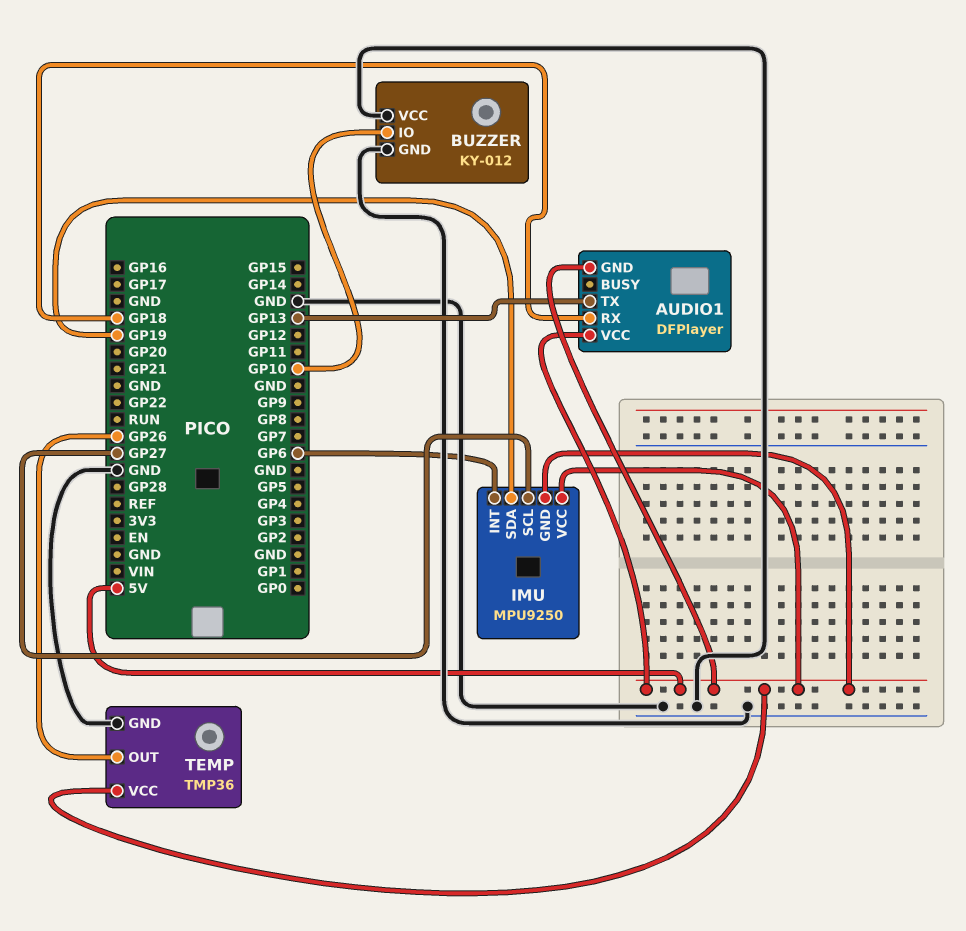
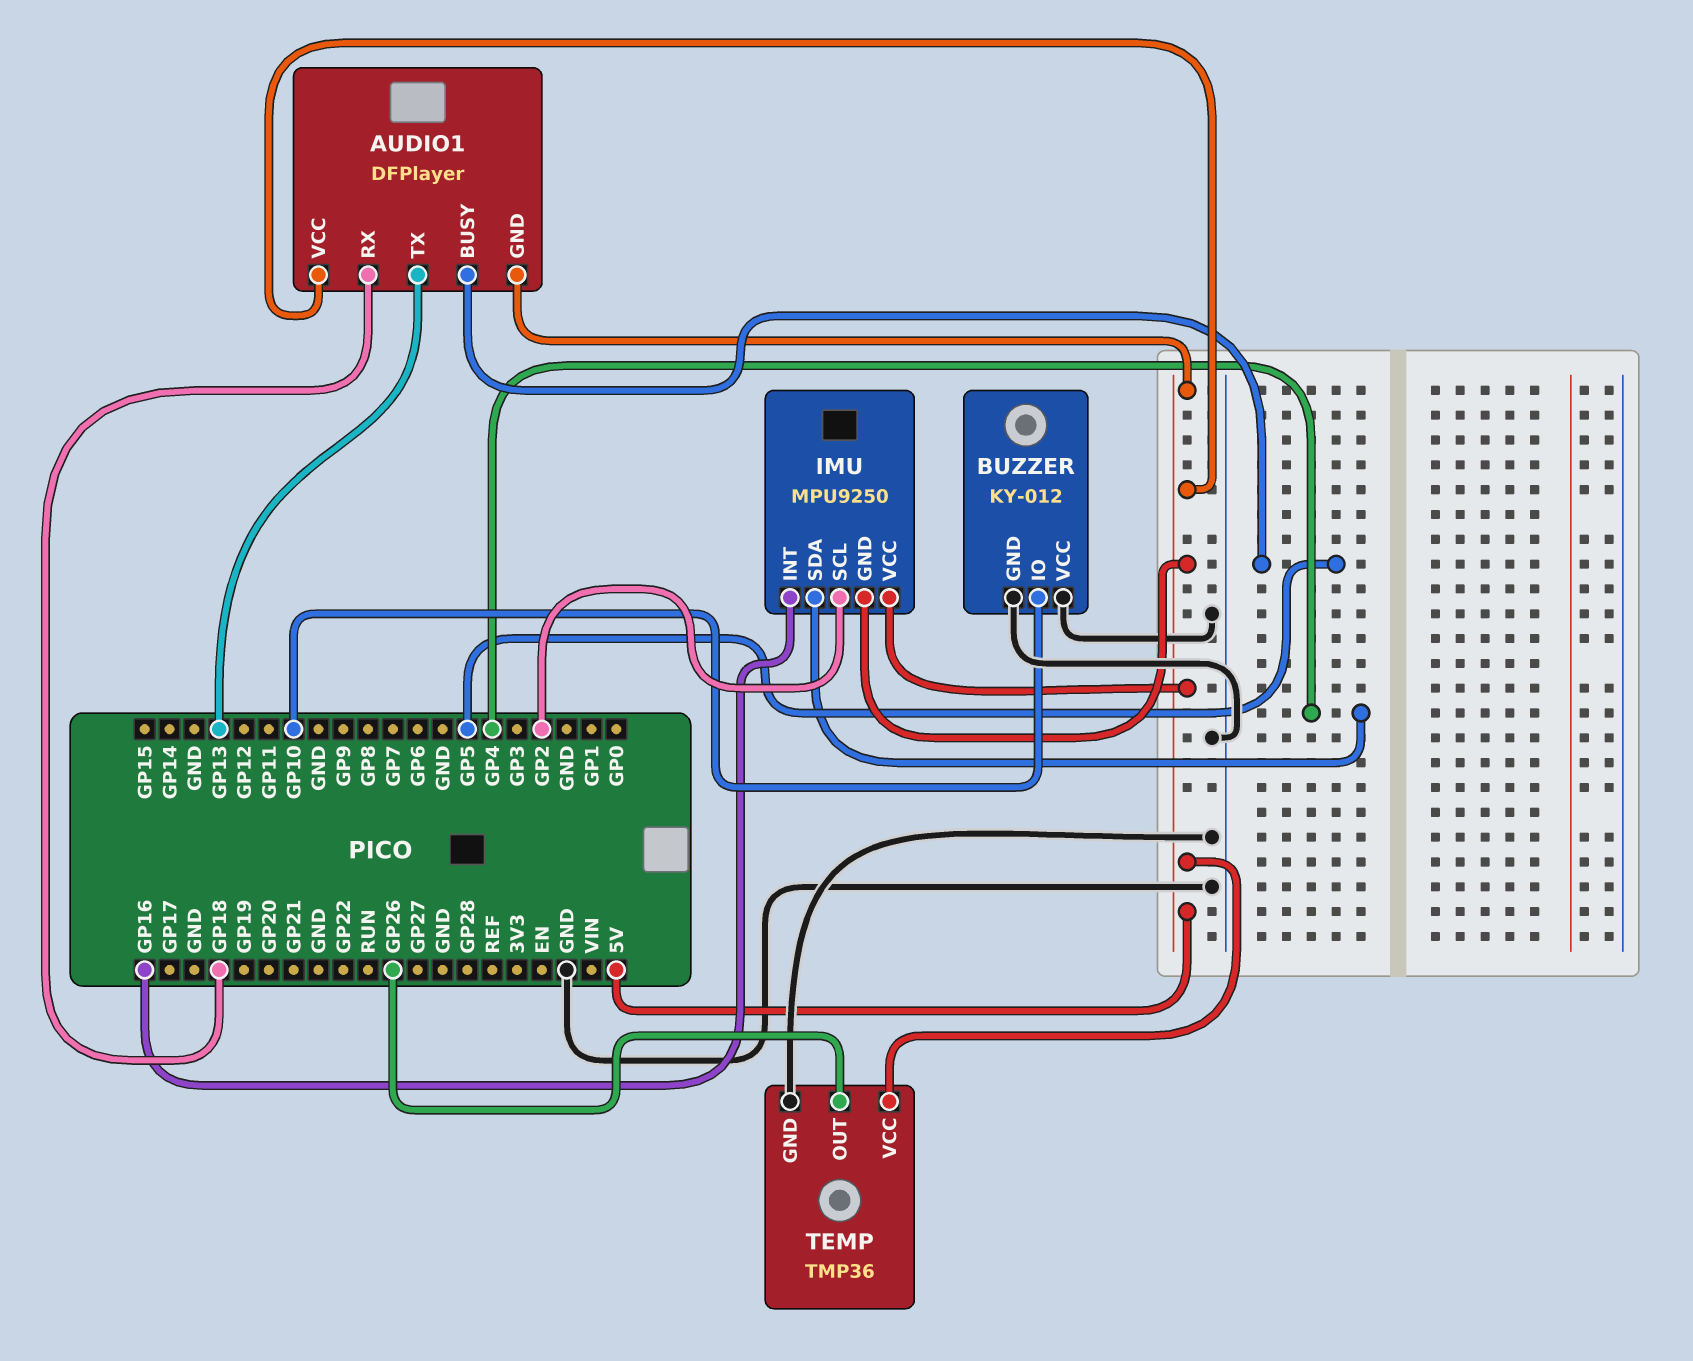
AUDIO1 pin BUSY: none -> GP5
IMU pin INT: GP6 -> GP16
IMU pin SCL: GP27 -> GP2
IMU pin SDA: GP19 -> GP4

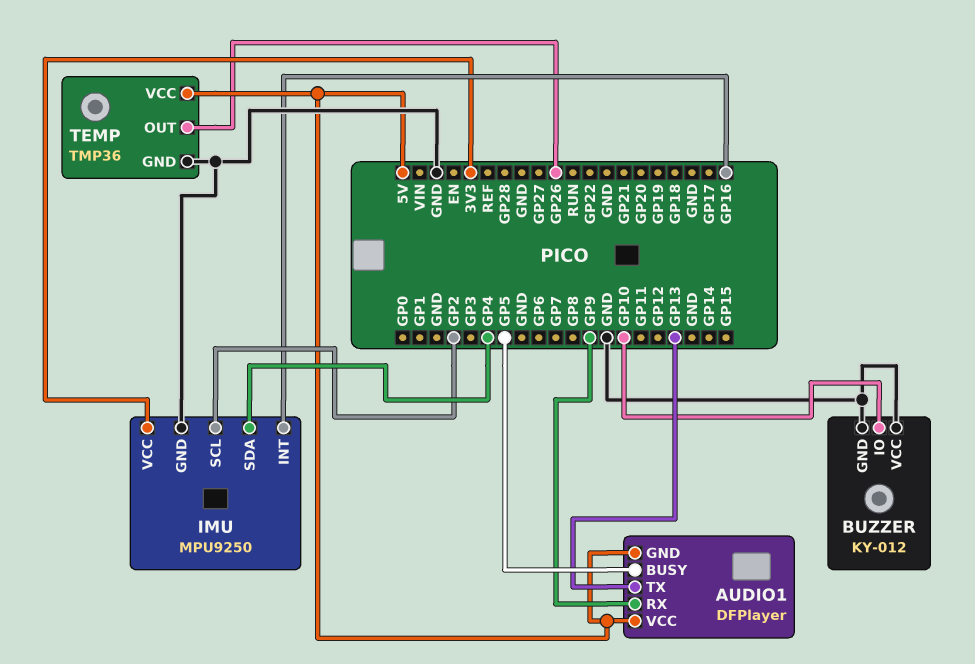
AUDIO1 pin RX: GP18 -> GP9
IMU pin GND: 5V -> GND
IMU pin VCC: 5V -> 3V3

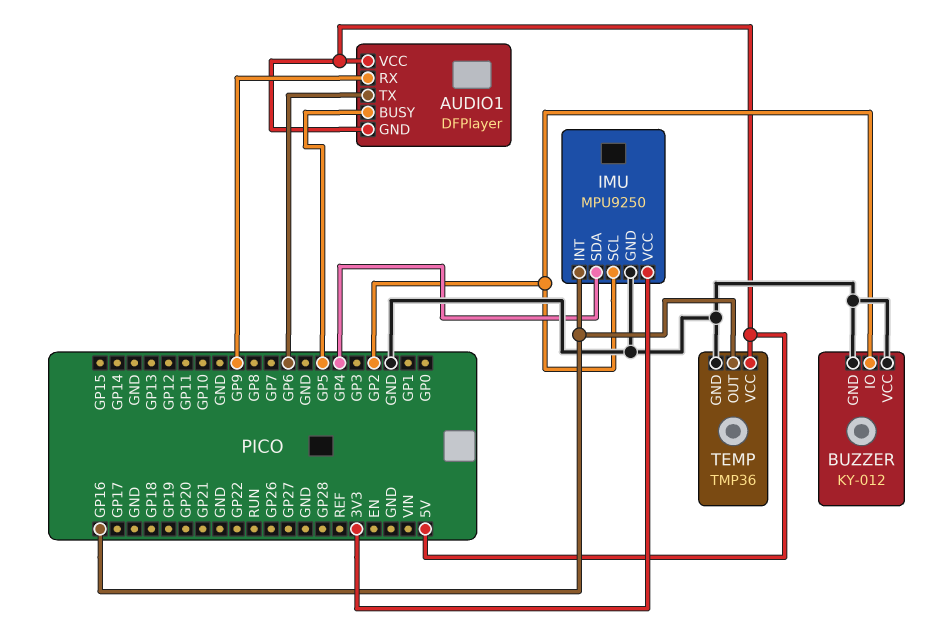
AUDIO1 pin TX: GP13 -> GP6
BUZZER pin IO: GP10 -> GP2
TEMP pin OUT: GP26 -> GP16

